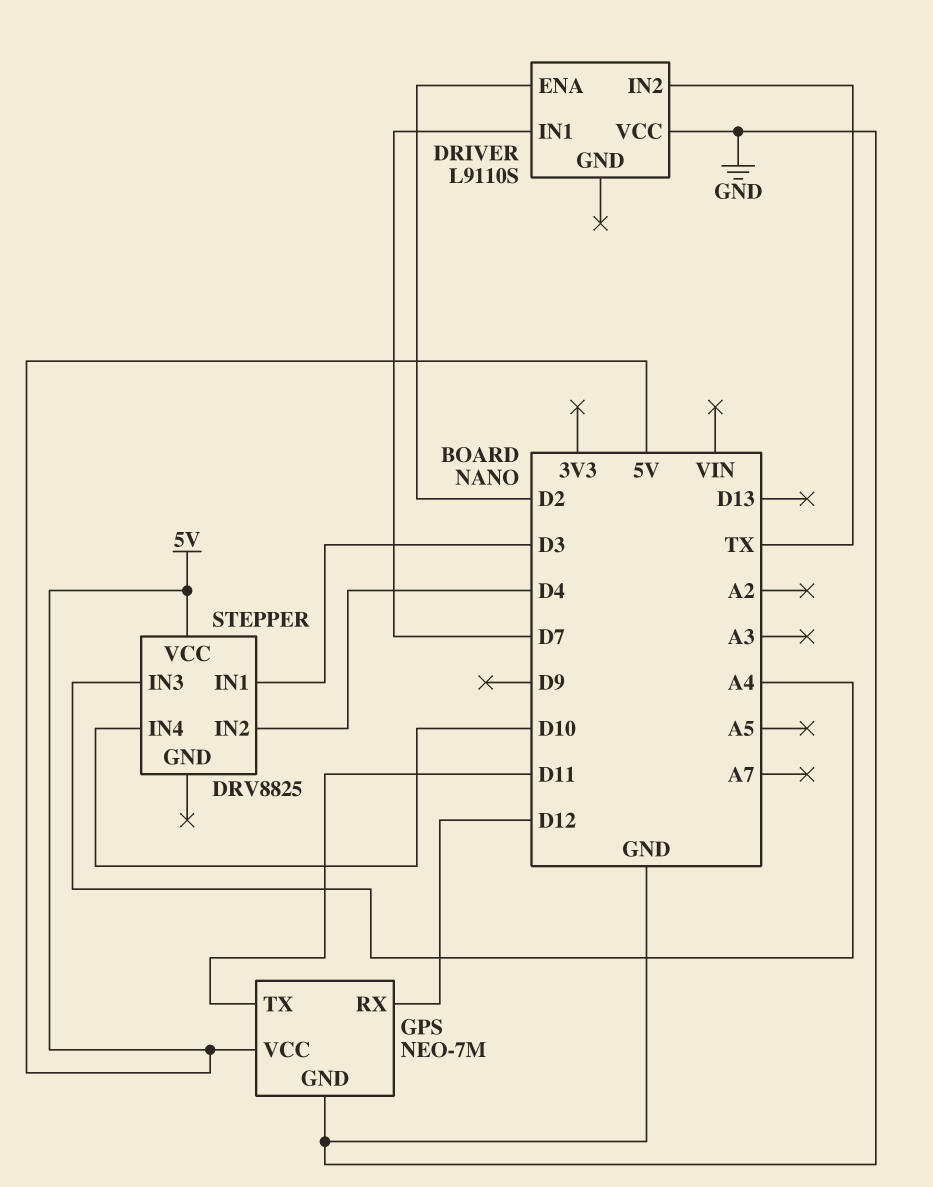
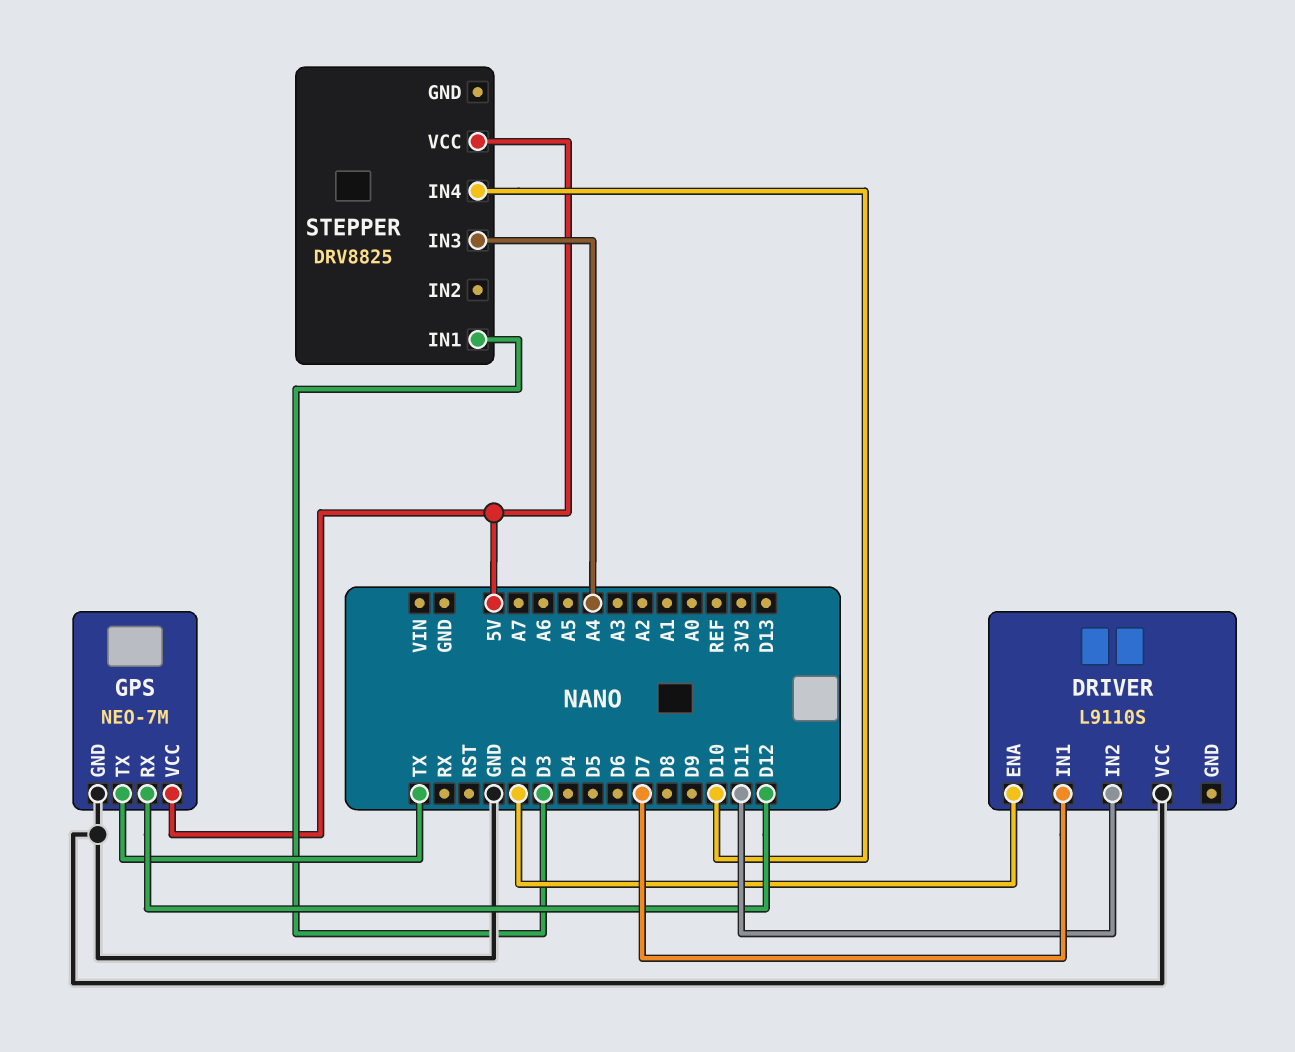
DRIVER pin IN2: TX -> D11
GPS pin TX: D11 -> TX
STEPPER pin IN2: D4 -> none

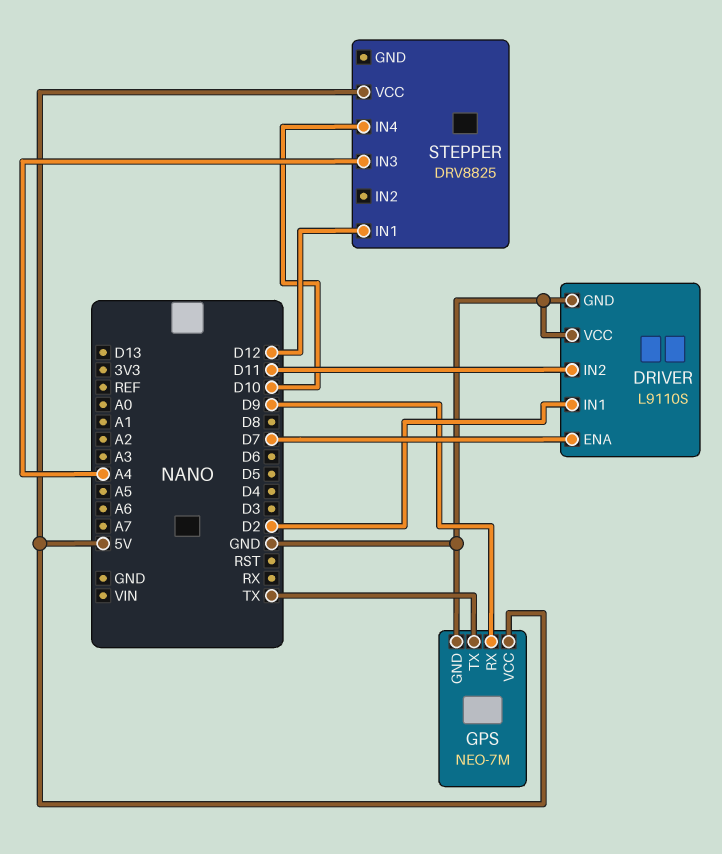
DRIVER pin ENA: D2 -> D7
DRIVER pin GND: none -> GND
DRIVER pin IN1: D7 -> D2
GPS pin RX: D12 -> D9
STEPPER pin IN1: D3 -> D12

